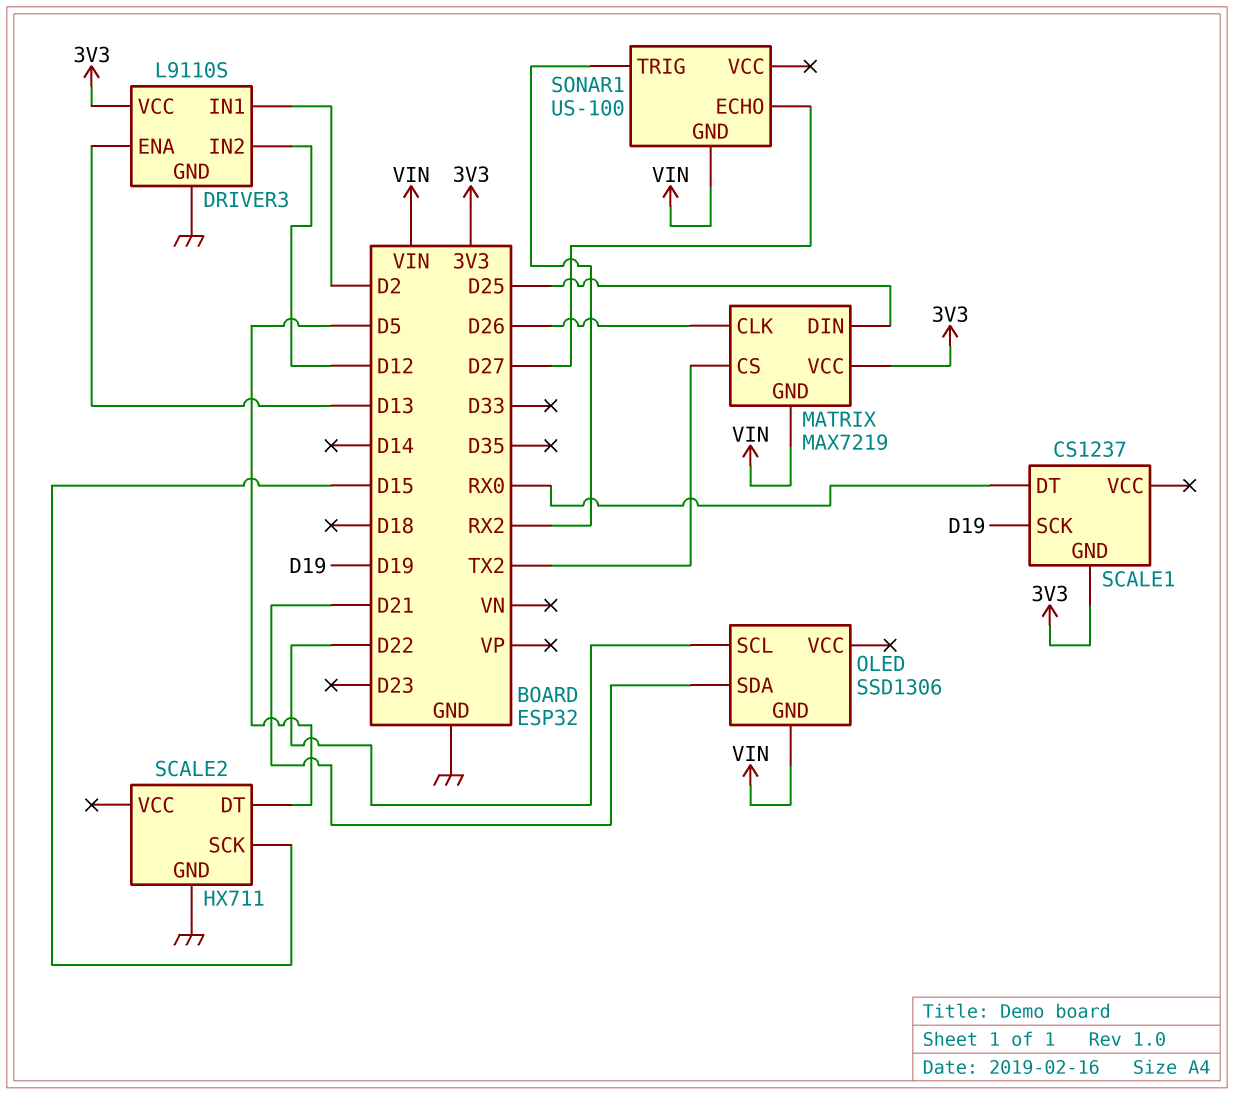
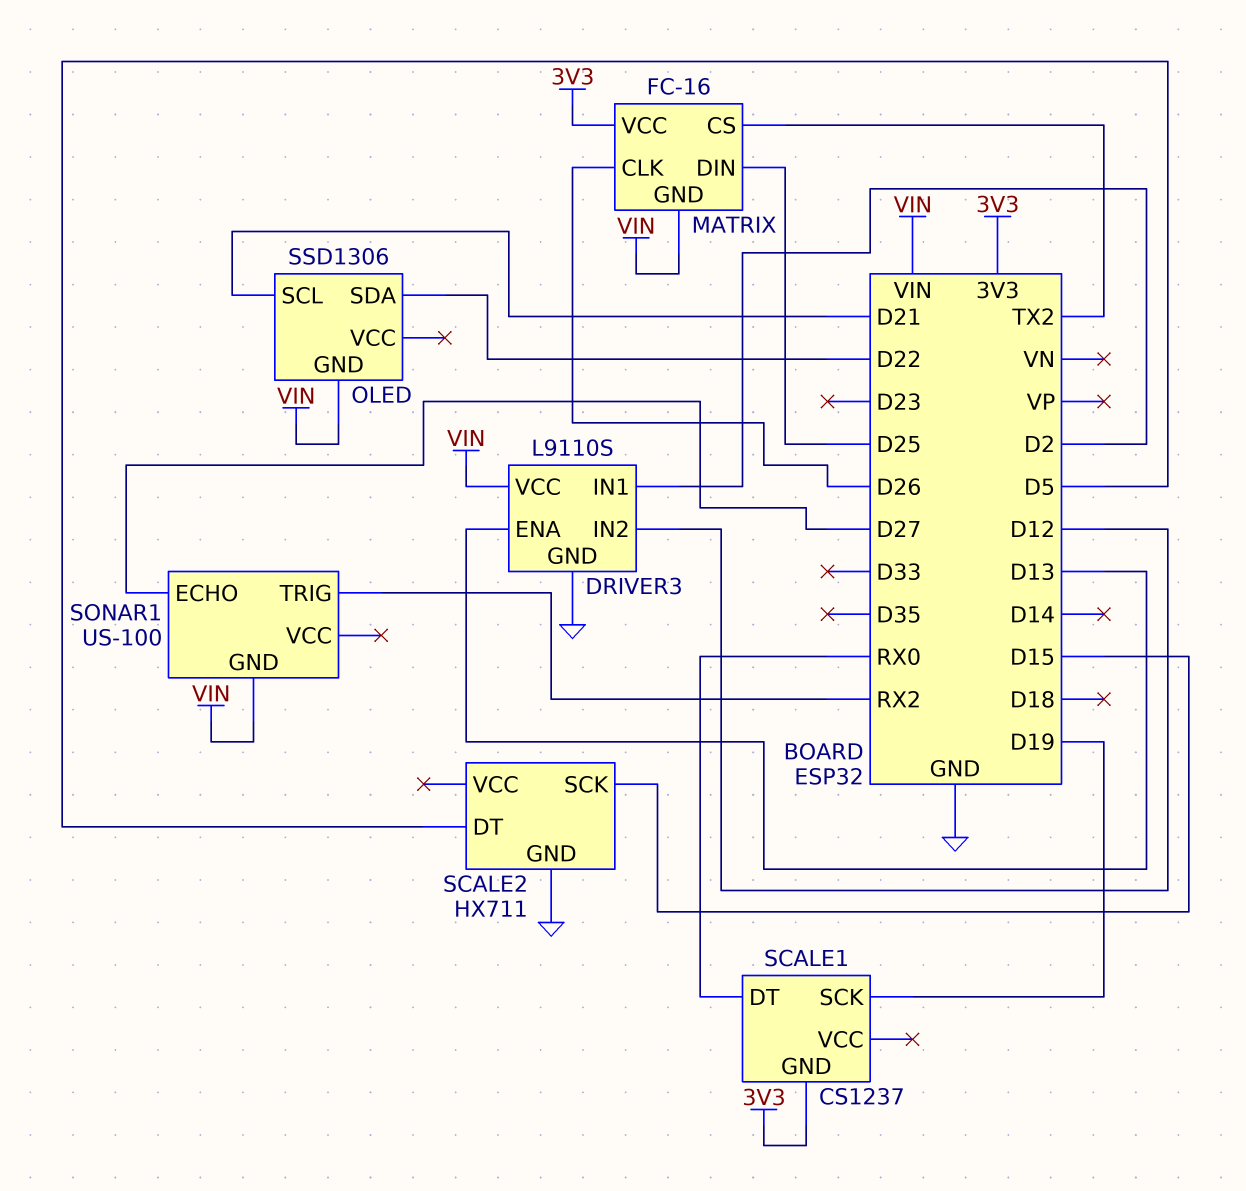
DRIVER3 pin VCC: 3V3 -> VIN
MATRIX: MAX7219 -> FC-16
OLED pin SCL: D22 -> D21
OLED pin SDA: D21 -> D22

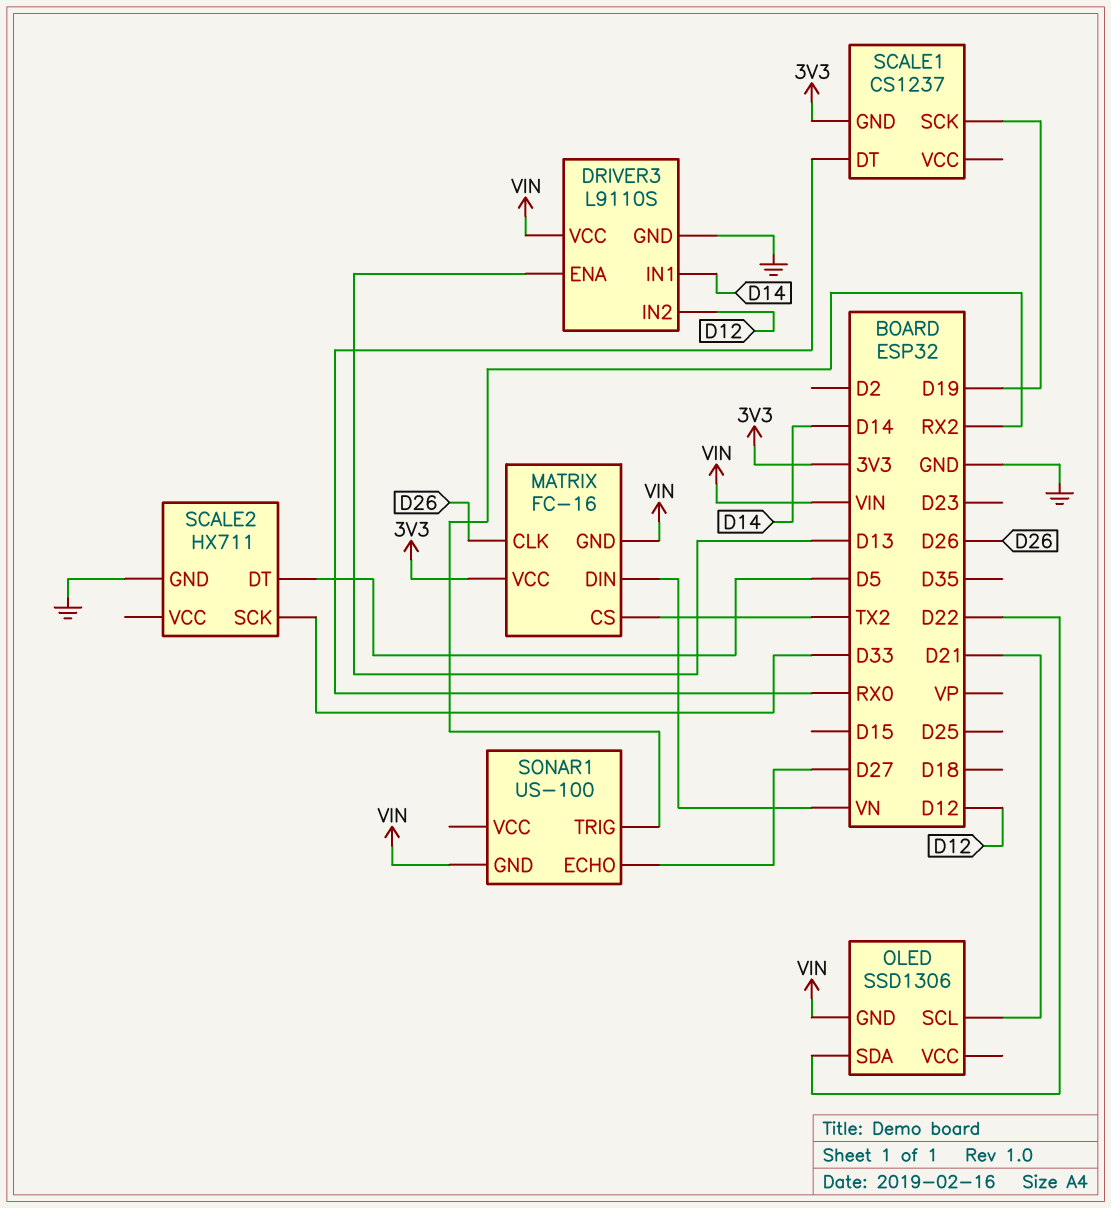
DRIVER3 pin IN1: D2 -> D14
MATRIX pin DIN: D25 -> VN
SCALE2 pin SCK: D15 -> D33

